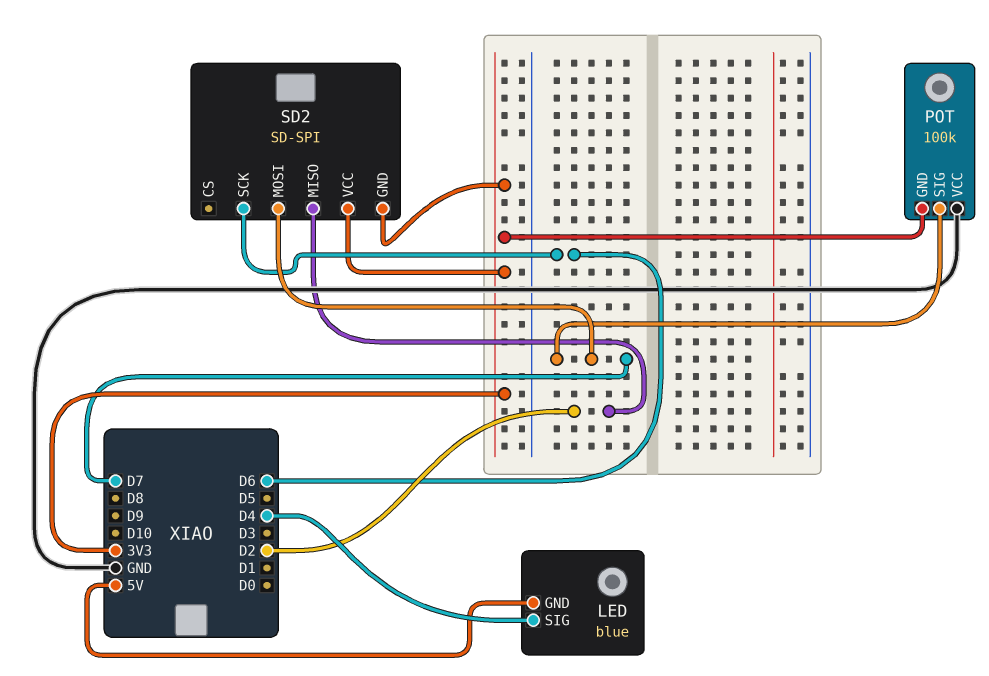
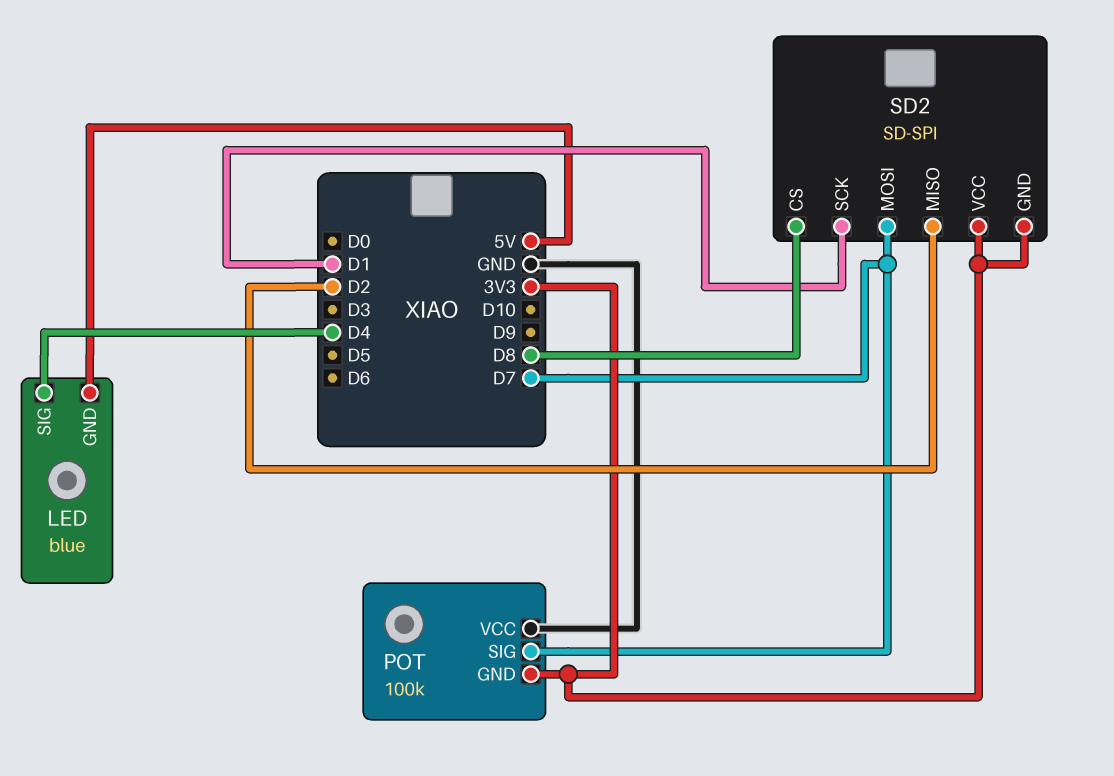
SD2 pin CS: none -> D8
SD2 pin SCK: D6 -> D1

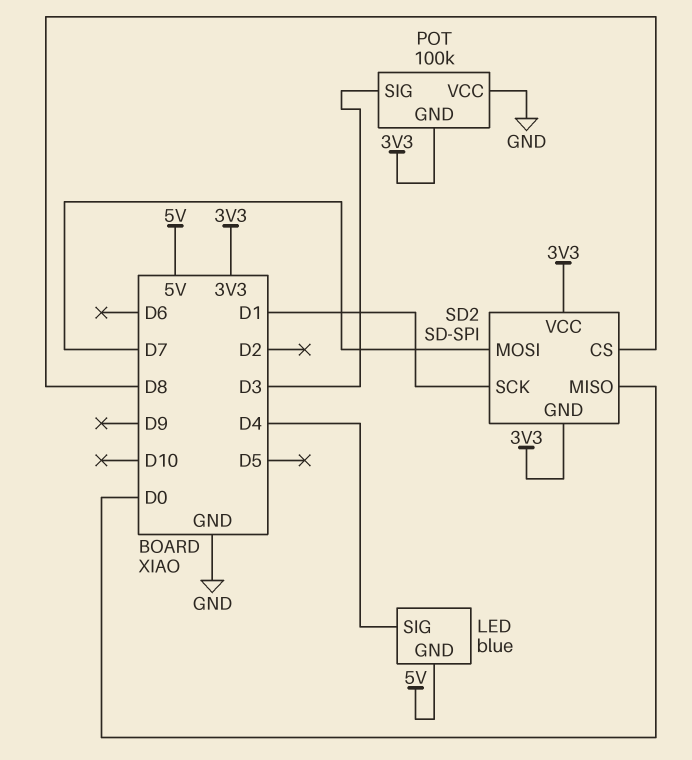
POT pin SIG: D7 -> D3
SD2 pin MISO: D2 -> D0

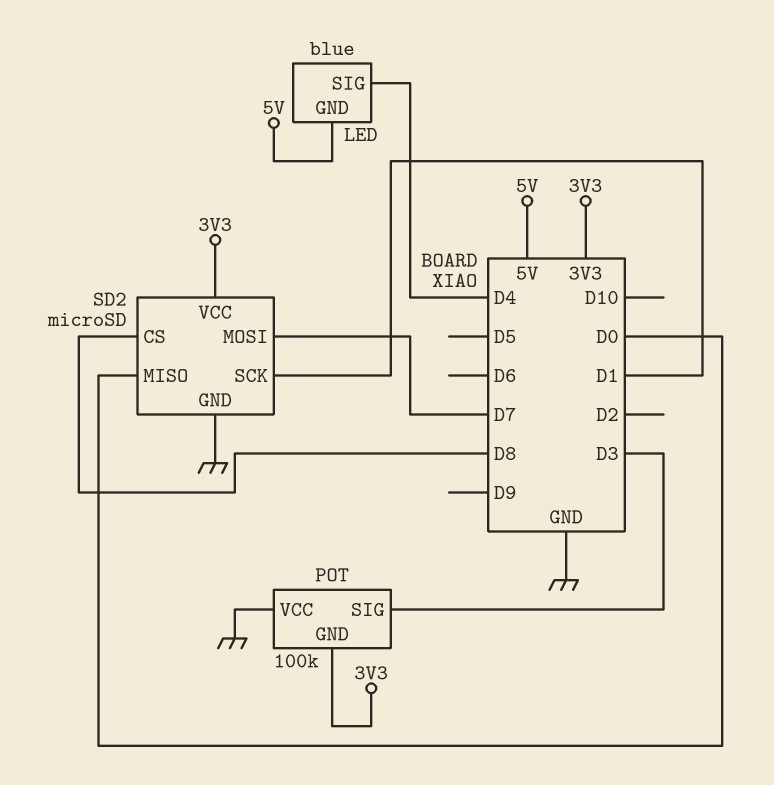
SD2: SD-SPI -> microSD
SD2 pin GND: 3V3 -> GND

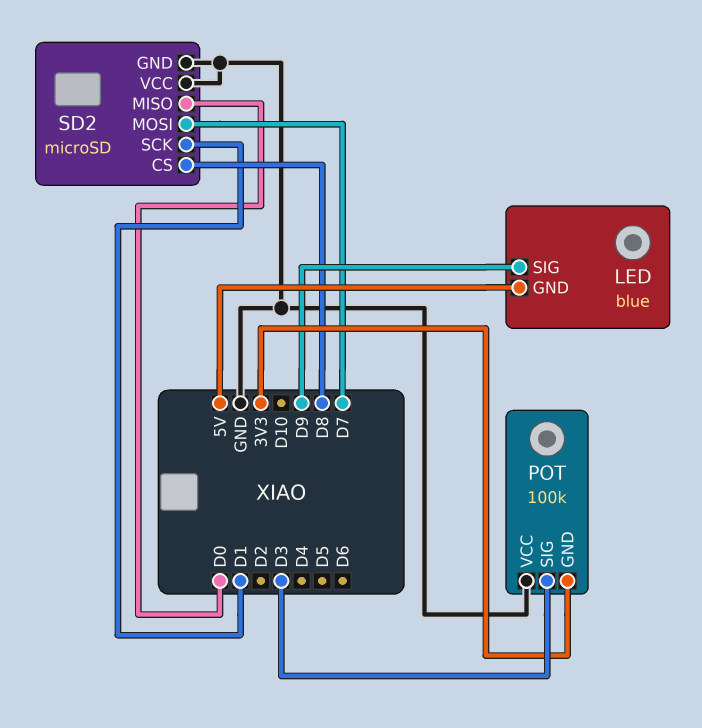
LED pin SIG: D4 -> D9
SD2 pin VCC: 3V3 -> GND

